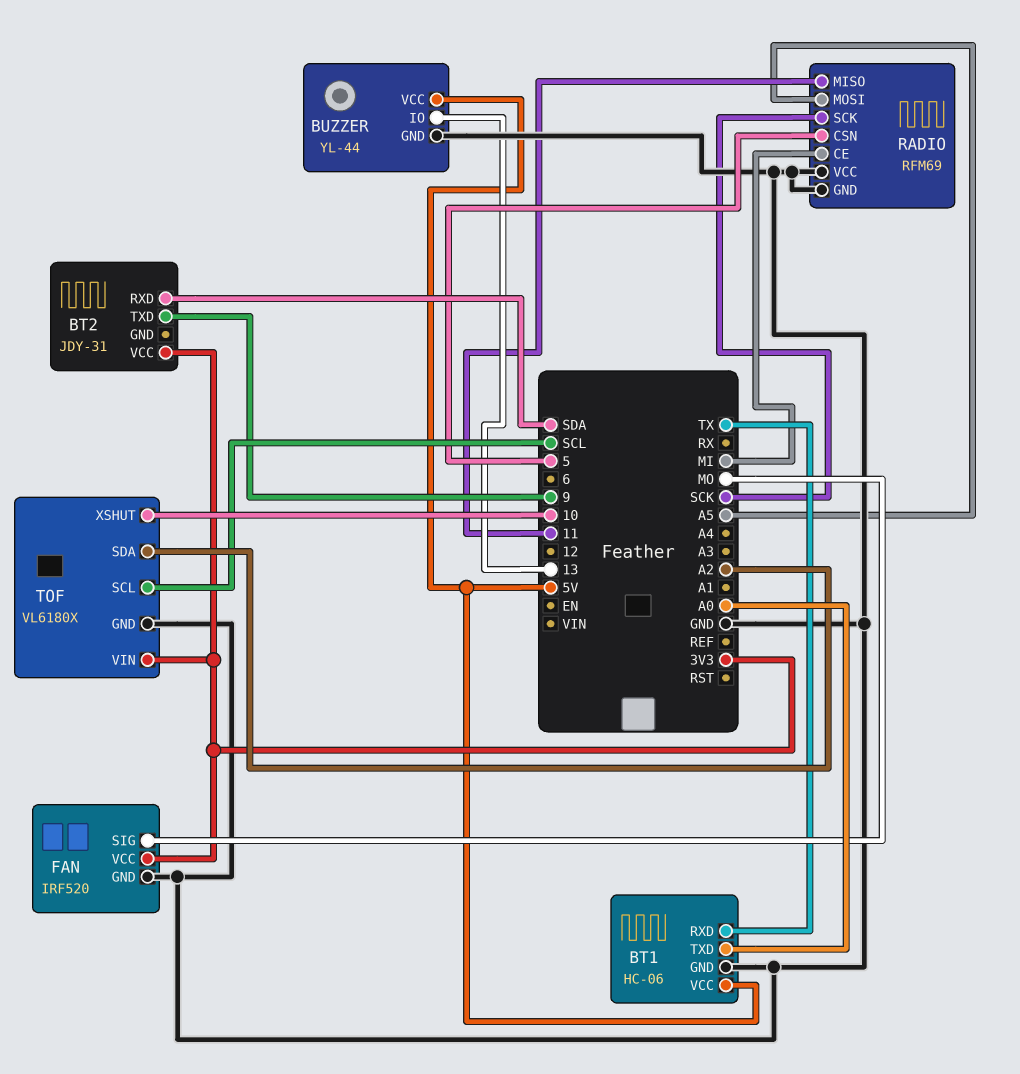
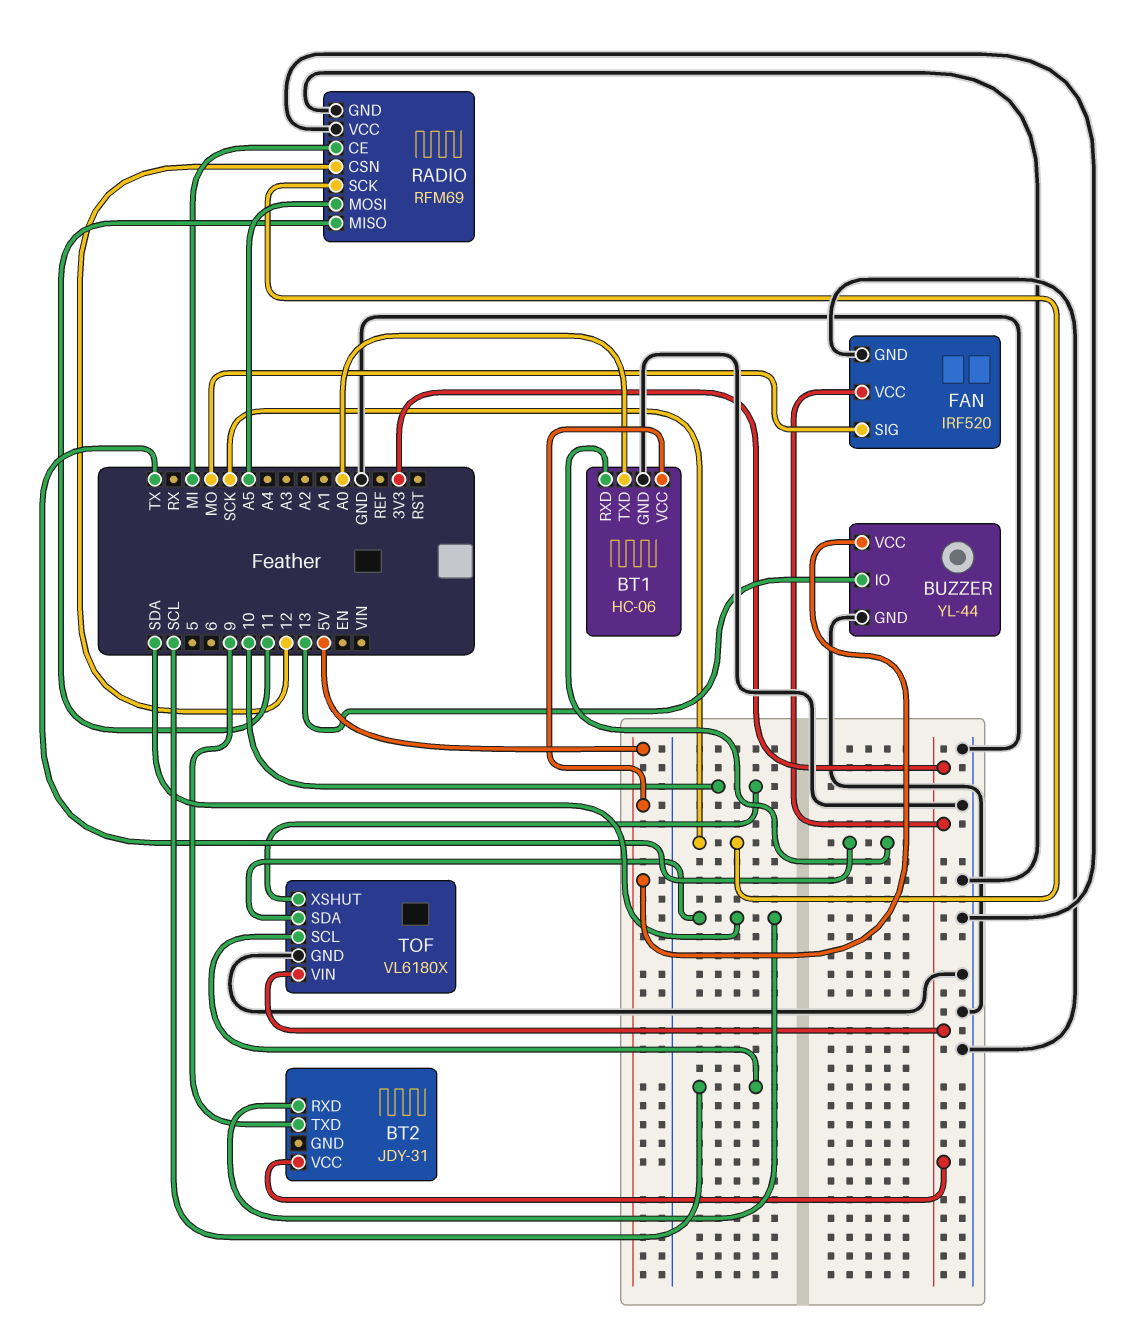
RADIO pin CSN: 5 -> 12
TOF pin SDA: A2 -> SDA

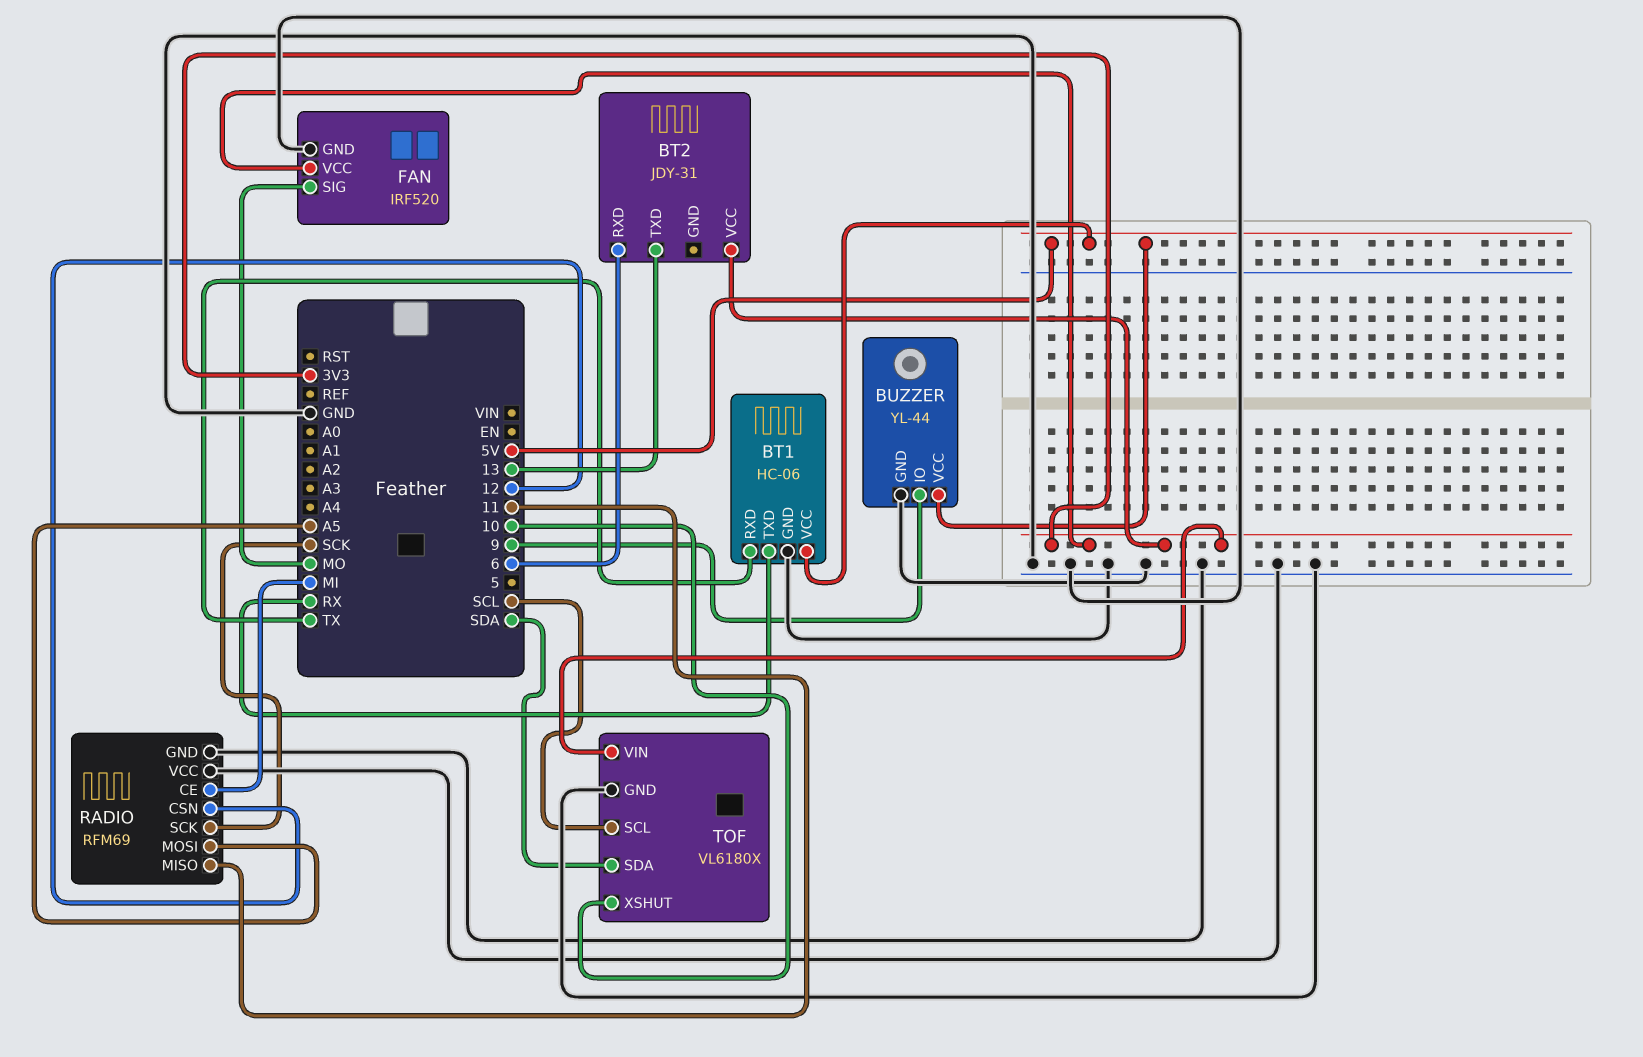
BT1 pin TXD: A0 -> RX
BT2 pin RXD: SDA -> 6
BT2 pin TXD: 9 -> 13
BUZZER pin IO: 13 -> 9

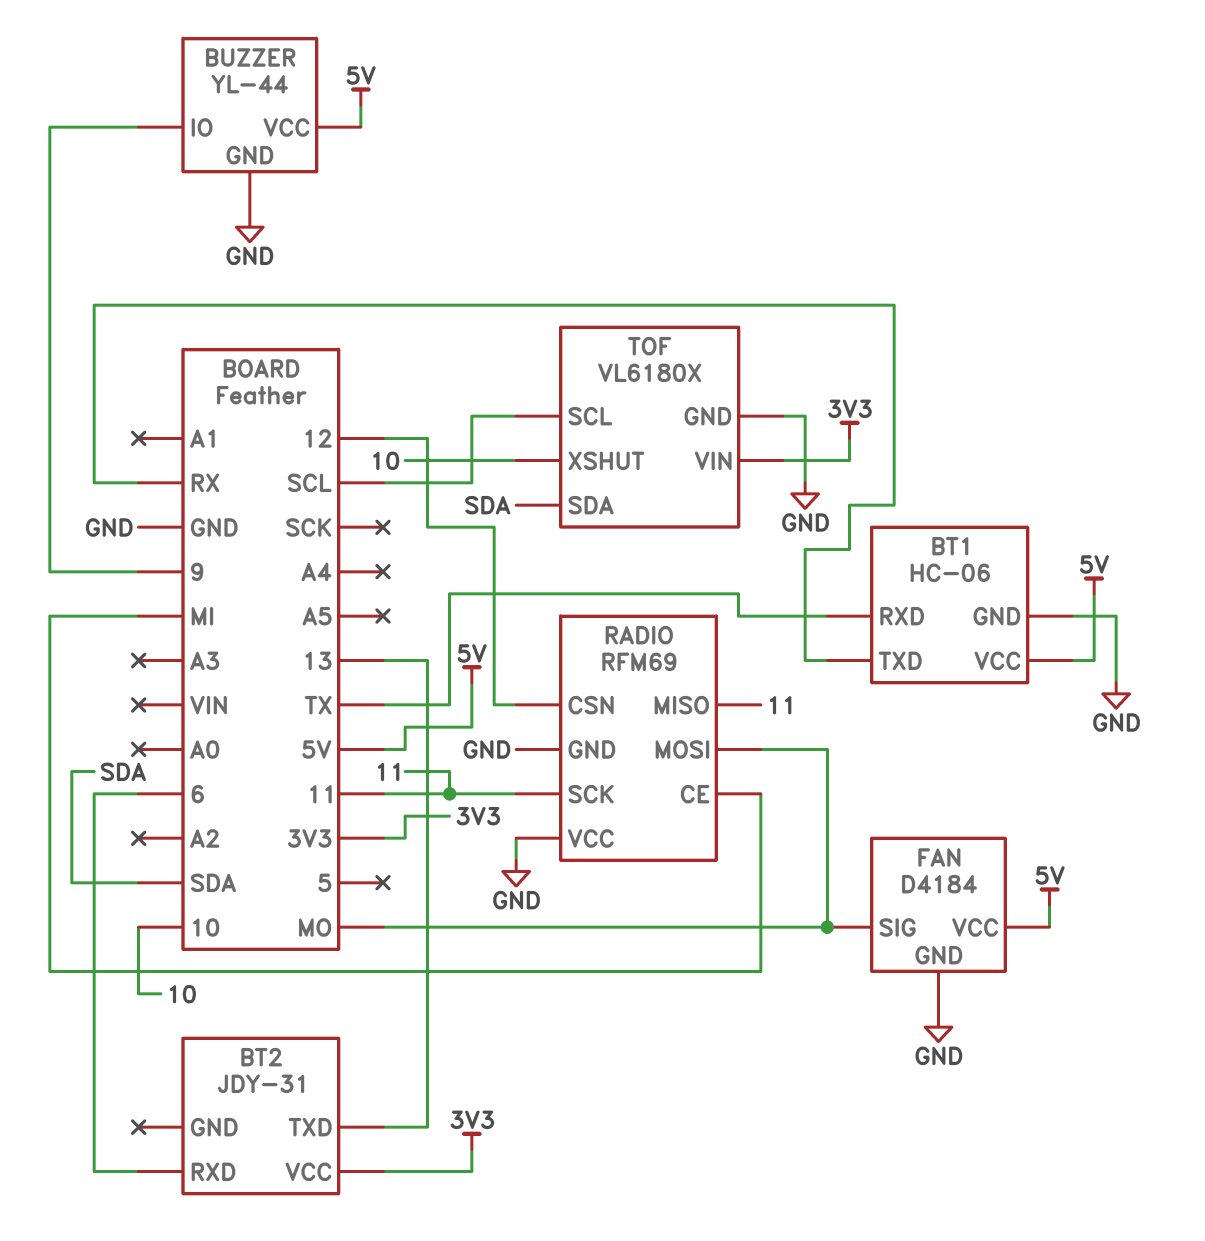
FAN: IRF520 -> D4184
FAN pin VCC: 3V3 -> 5V
RADIO pin MOSI: A5 -> MO
RADIO pin SCK: SCK -> 11

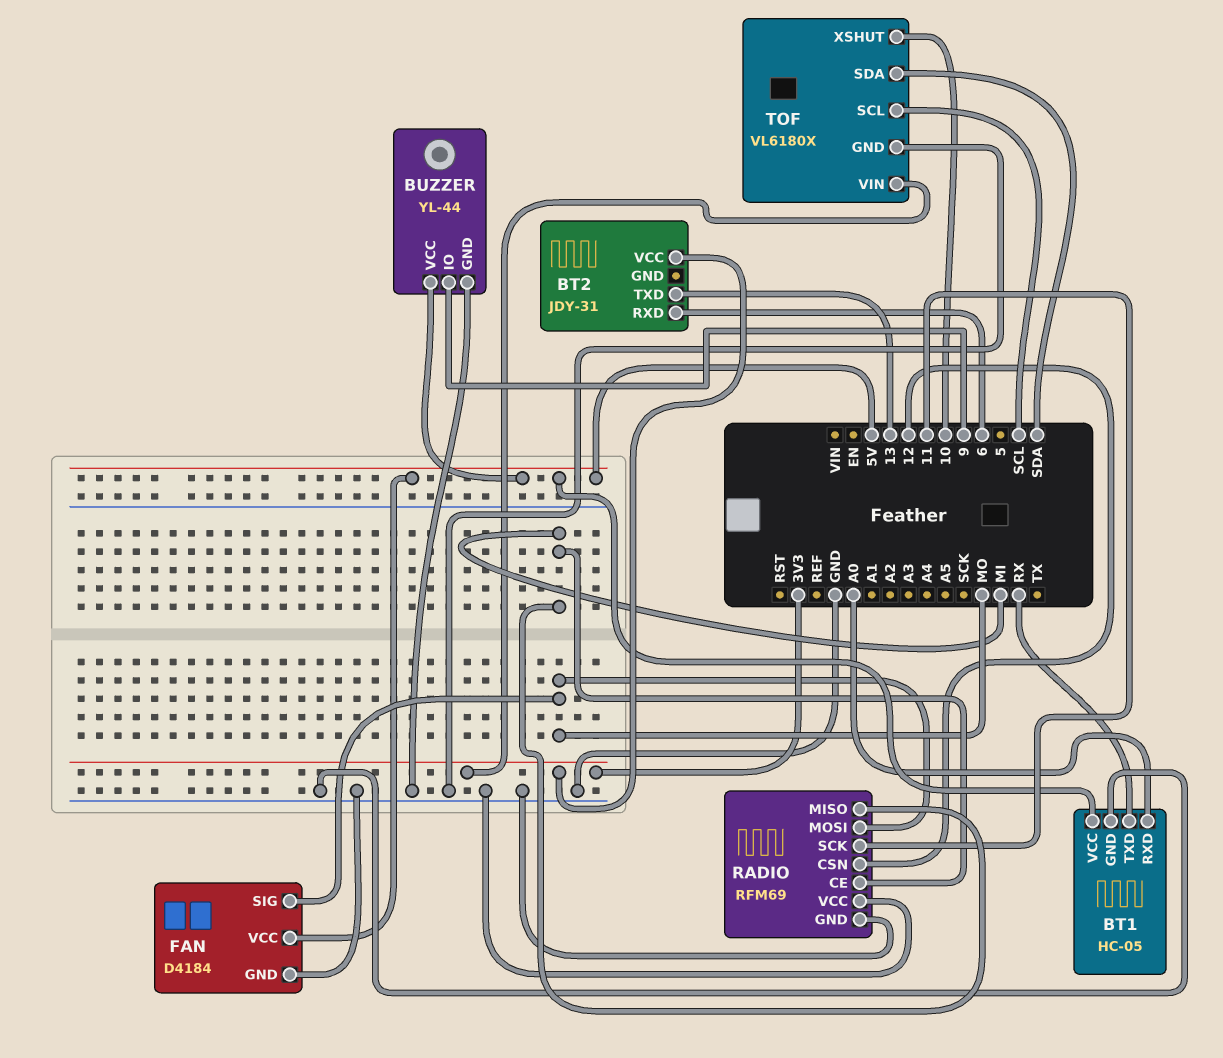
BT1: HC-06 -> HC-05
BT1 pin RXD: TX -> A0
RADIO pin MISO: 11 -> MI

